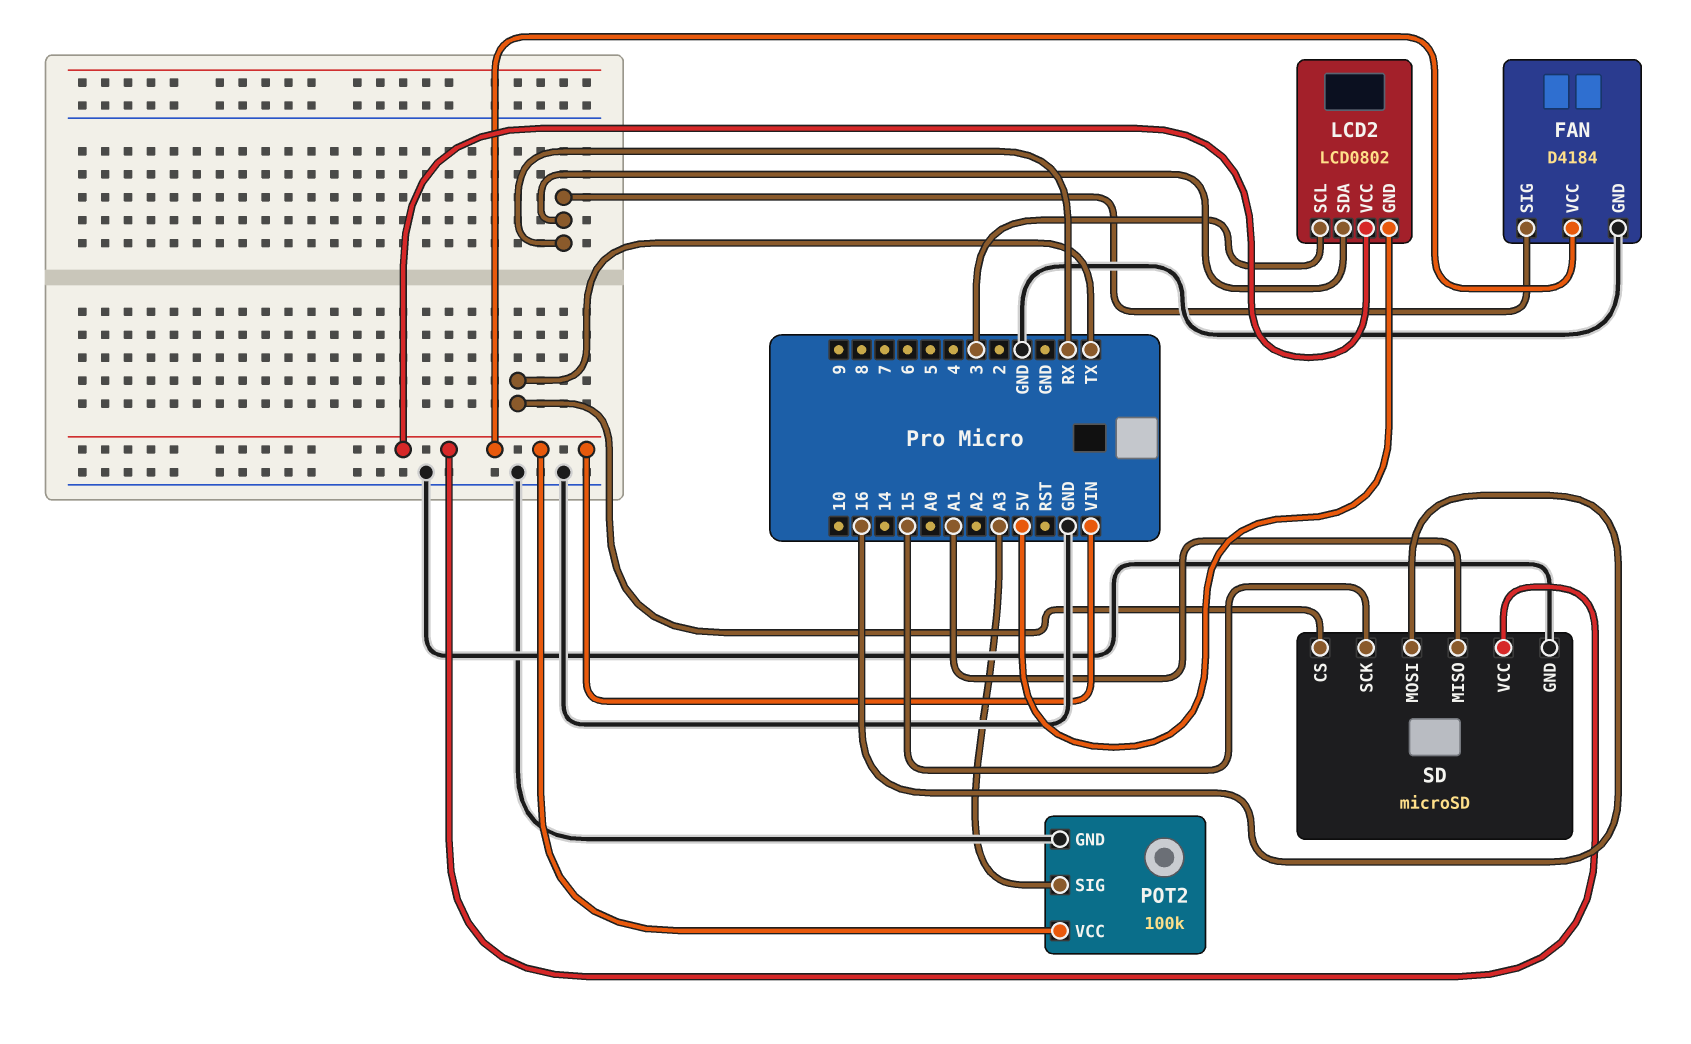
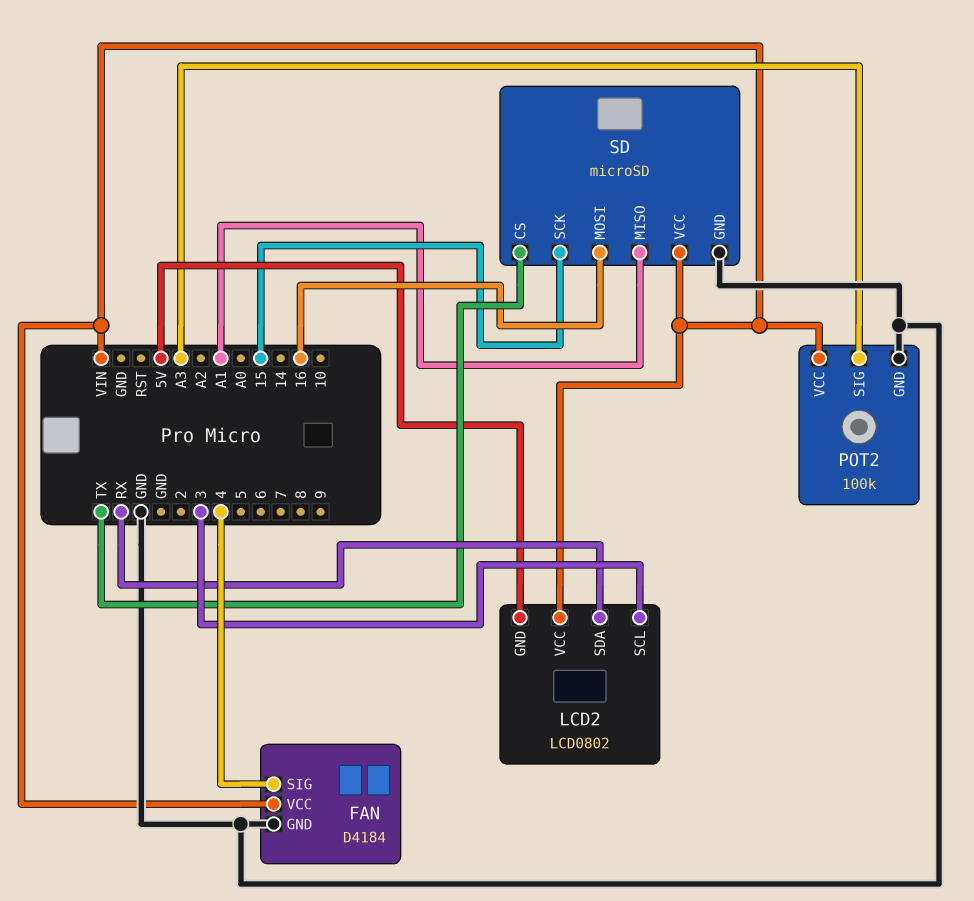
FAN pin SIG: RX -> 4

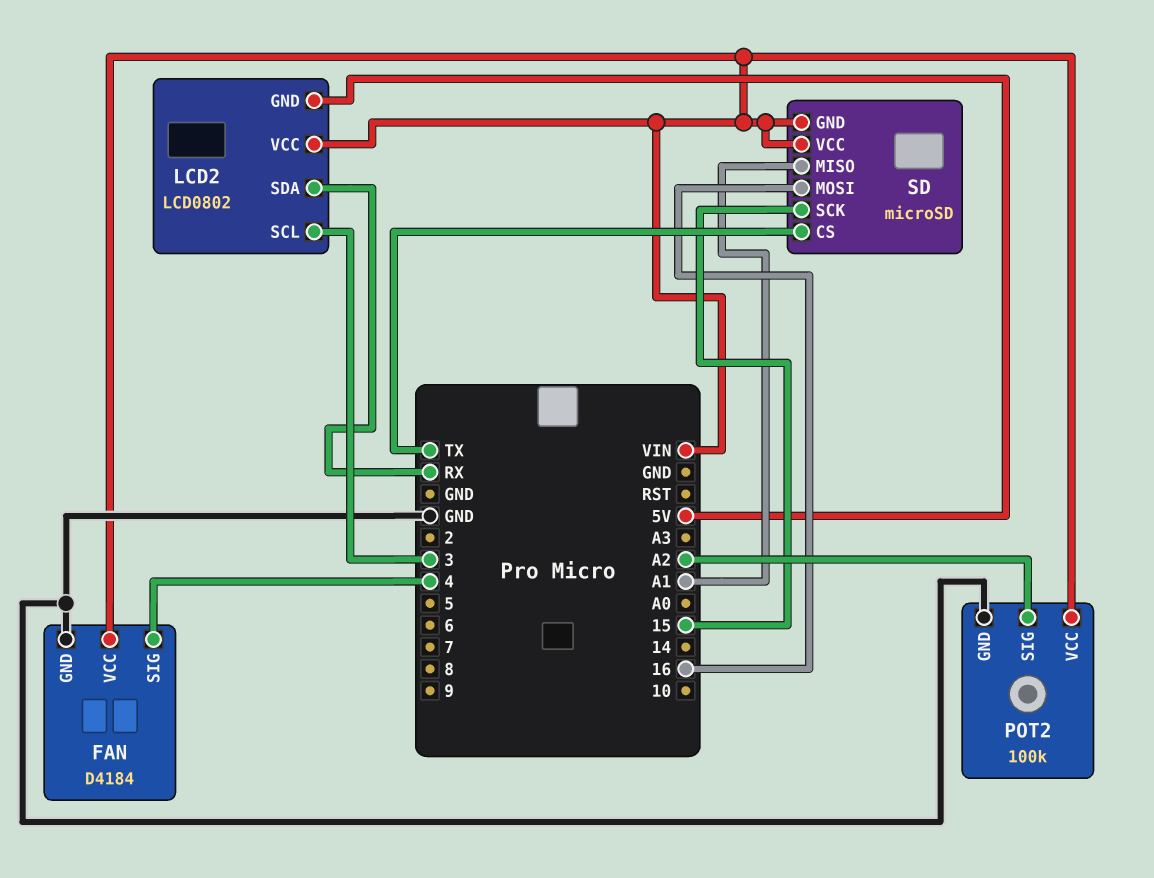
POT2 pin SIG: A3 -> A2
SD pin GND: GND -> VIN

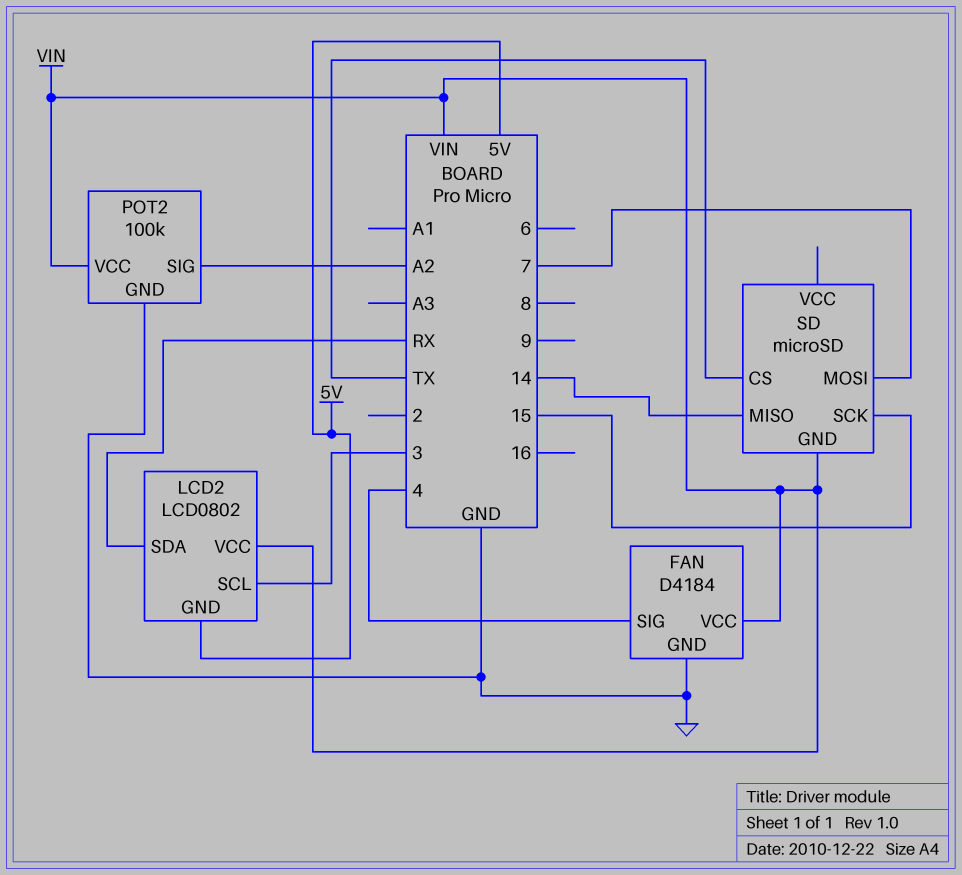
SD pin MISO: A1 -> 14
SD pin MOSI: 16 -> 7
SD pin VCC: VIN -> none

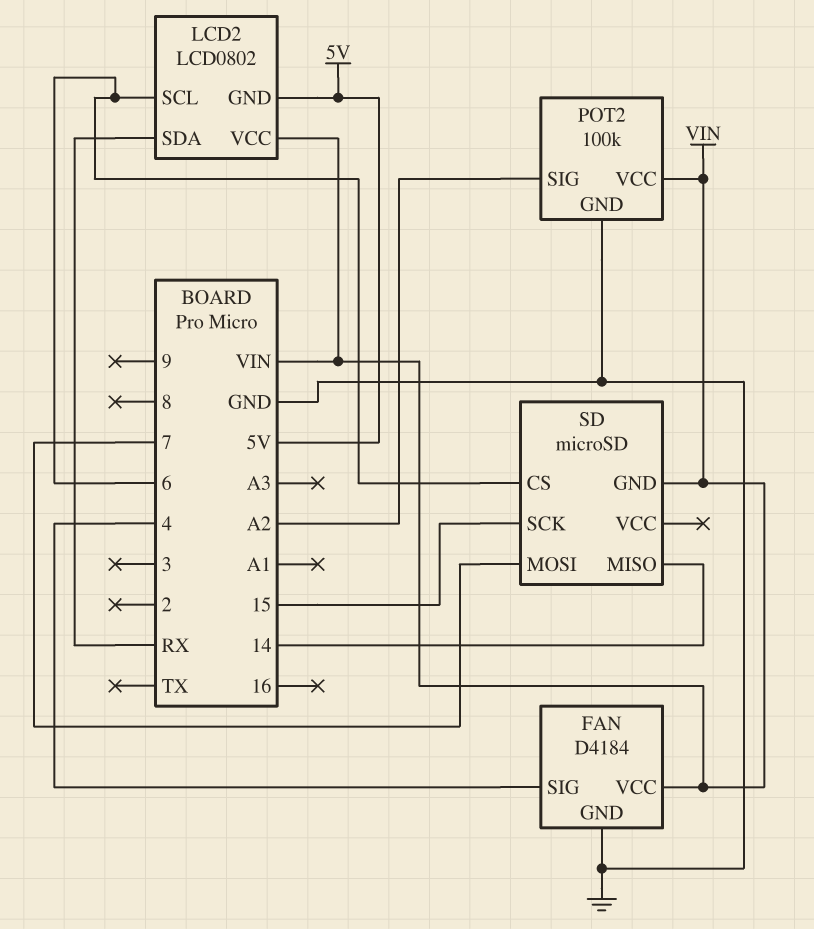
LCD2 pin SCL: 3 -> 6
SD pin CS: TX -> 6

